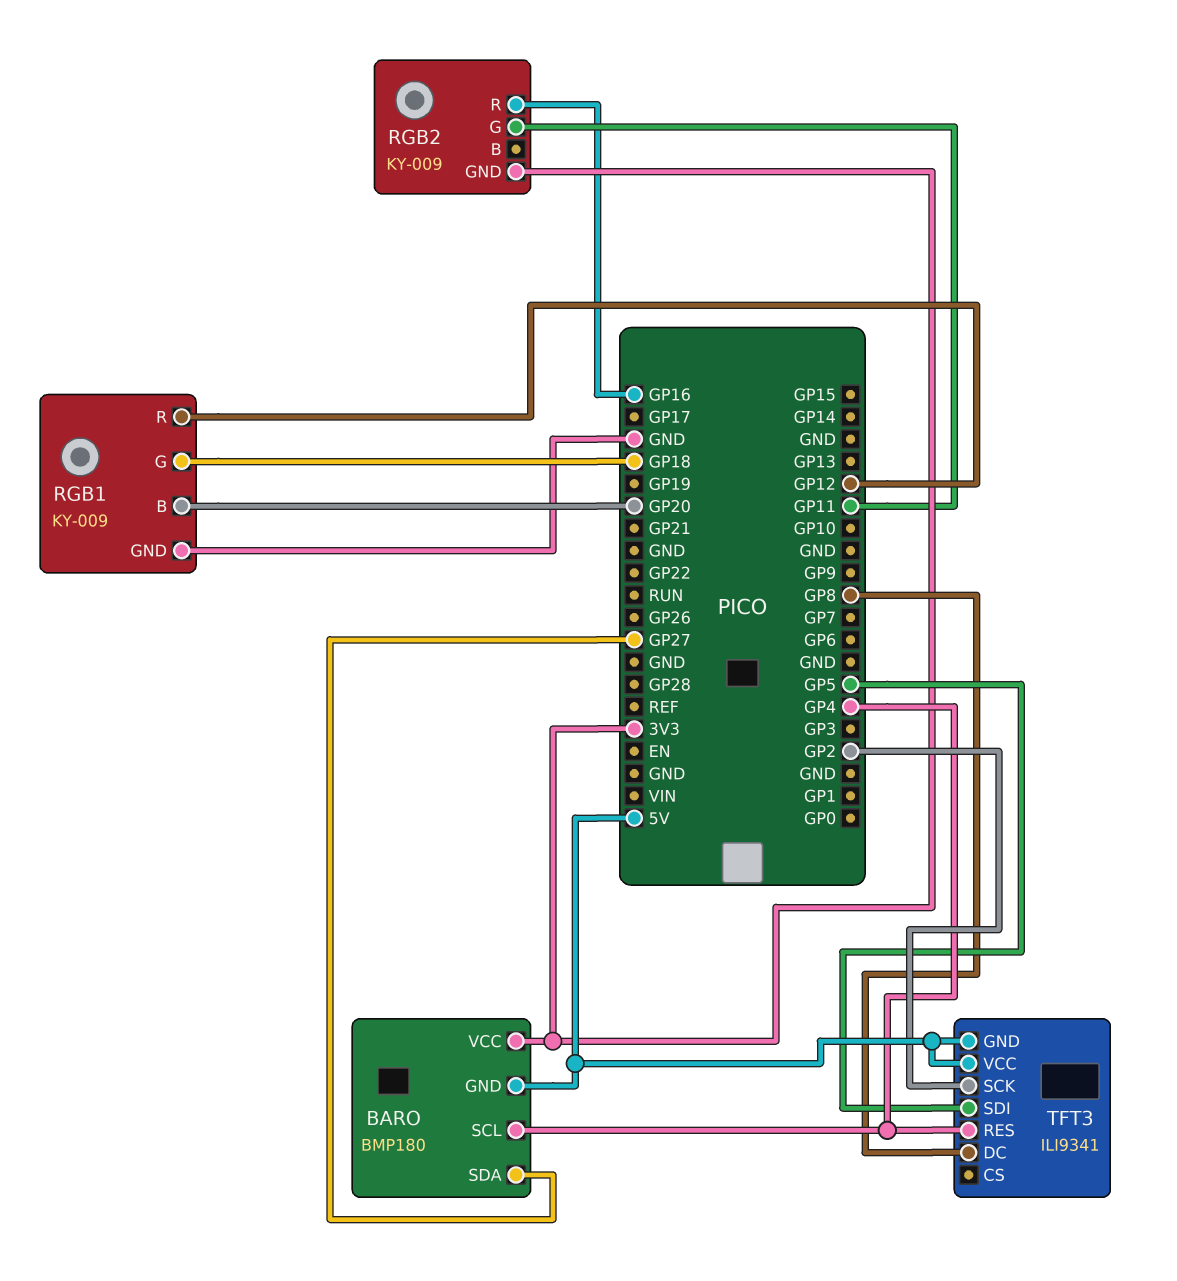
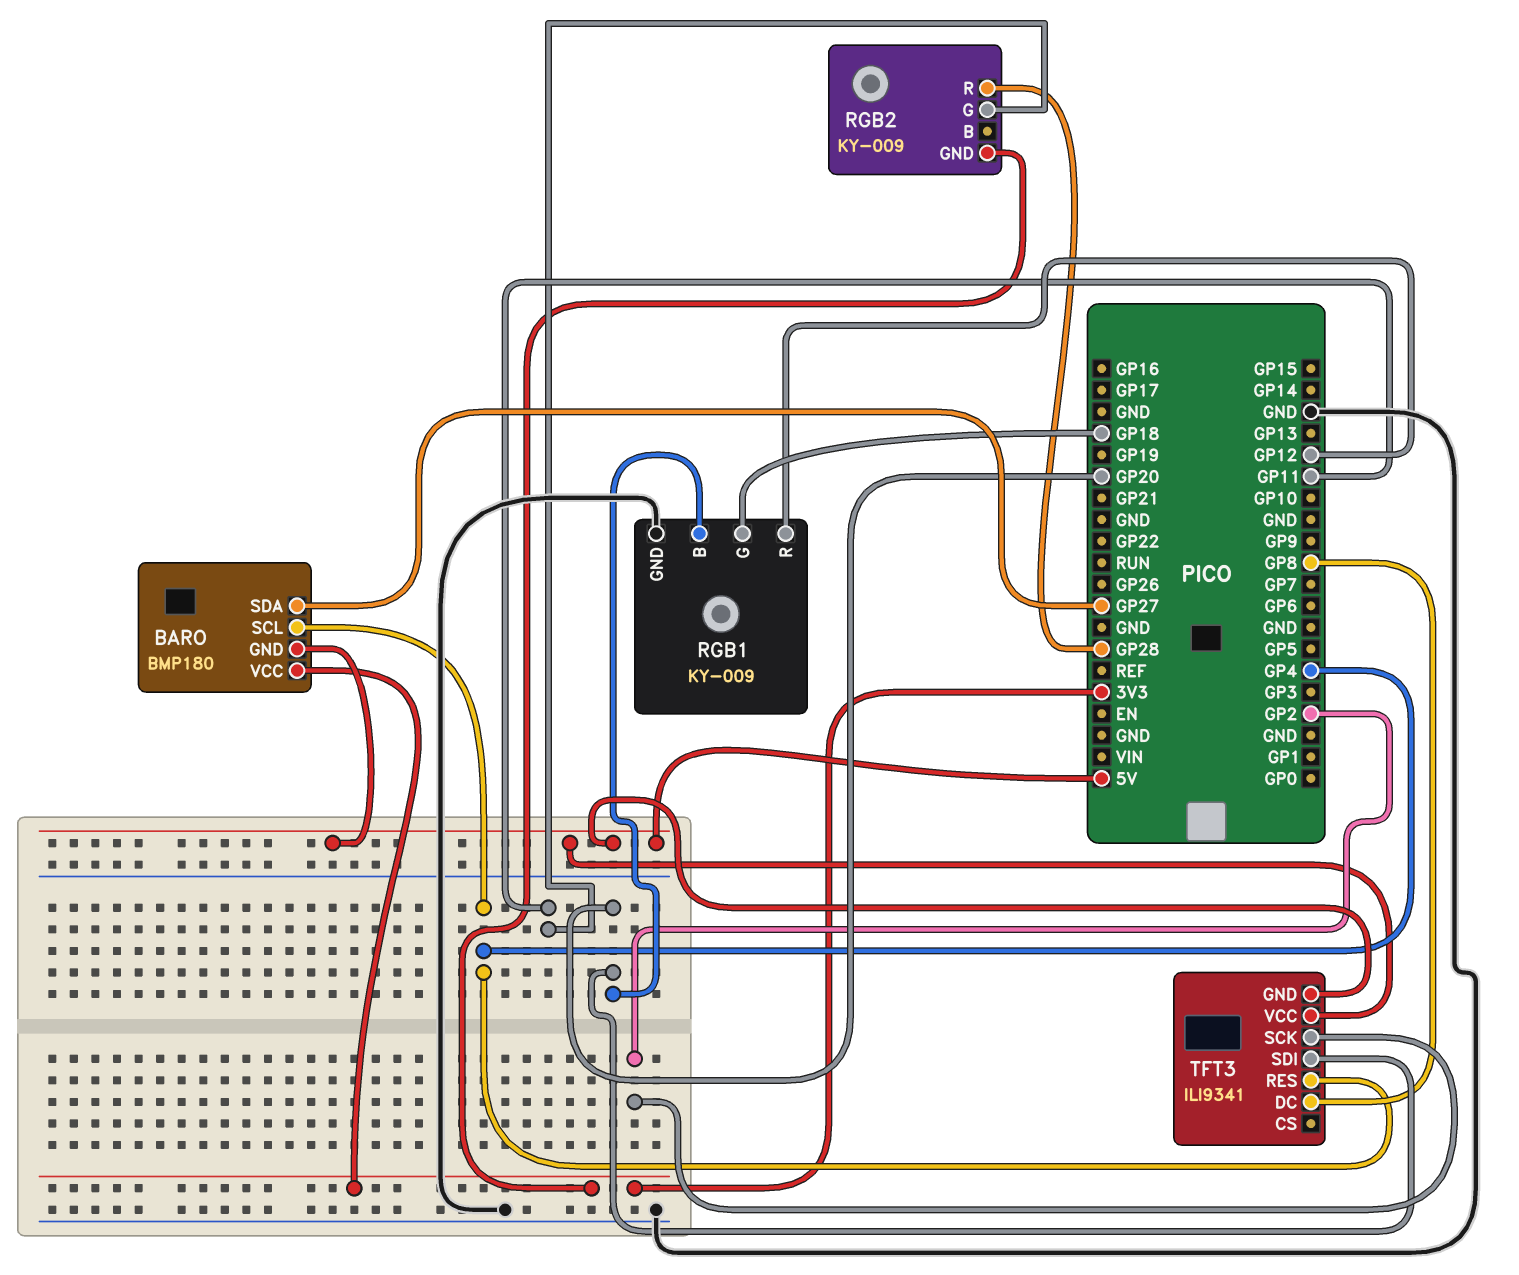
RGB2 pin R: GP16 -> GP28
TFT3 pin SDI: GP5 -> GP20

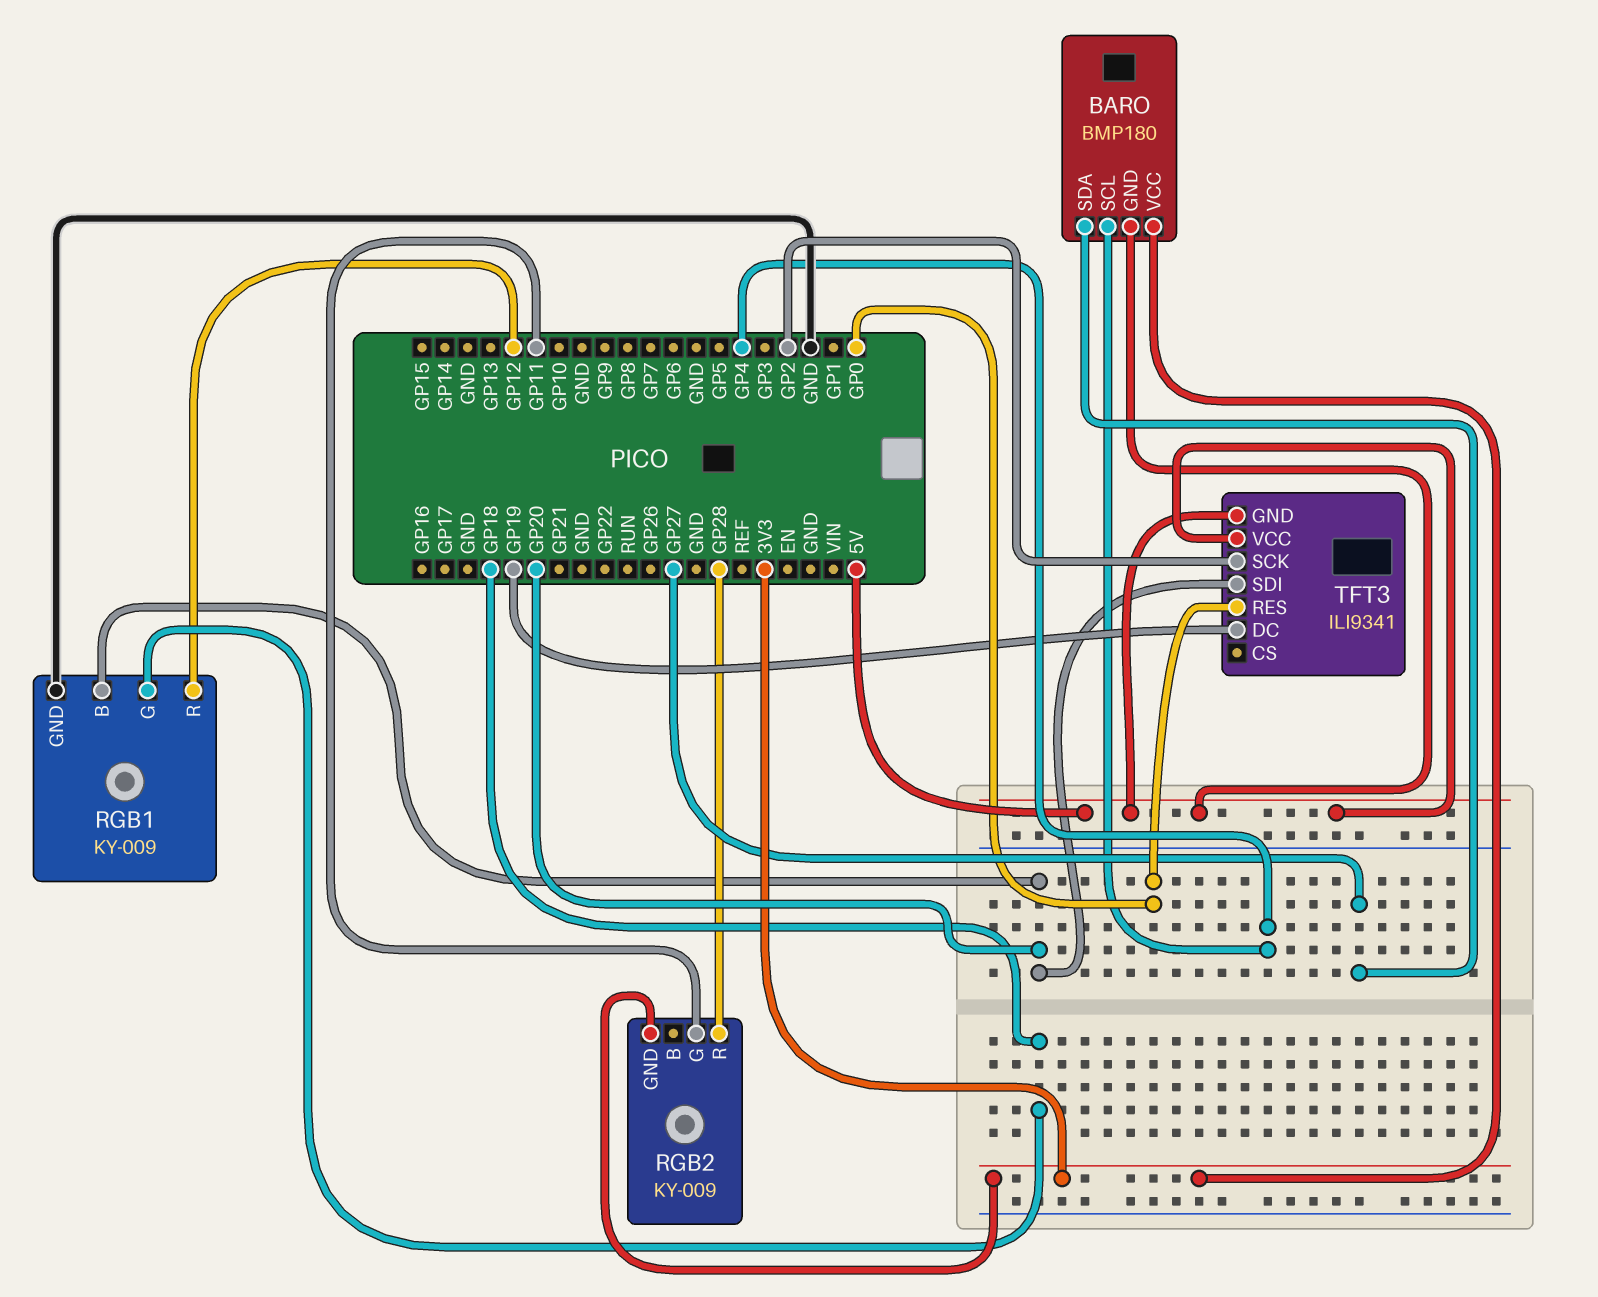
TFT3 pin DC: GP8 -> GP19
TFT3 pin RES: GP4 -> GP0

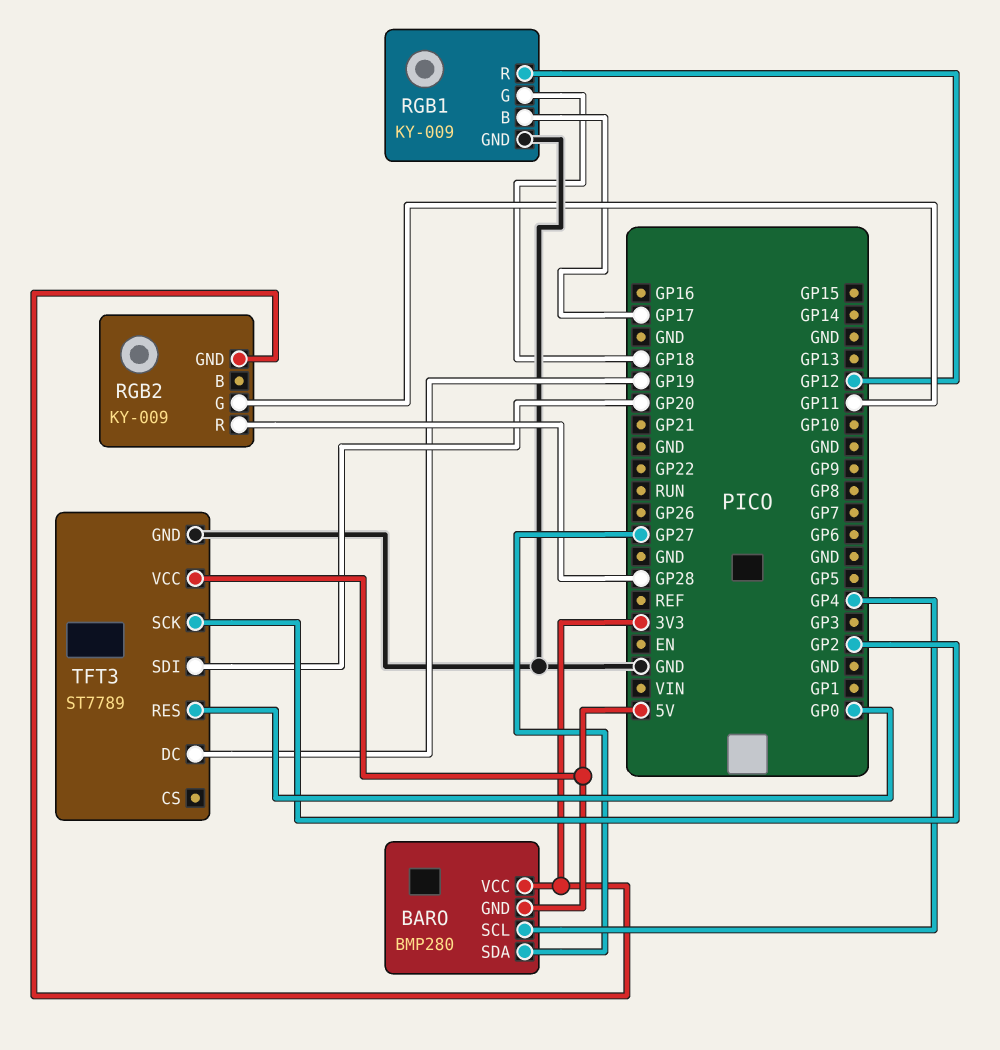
BARO: BMP180 -> BMP280
RGB1 pin B: GP20 -> GP17
TFT3: ILI9341 -> ST7789
TFT3 pin GND: 5V -> GND

